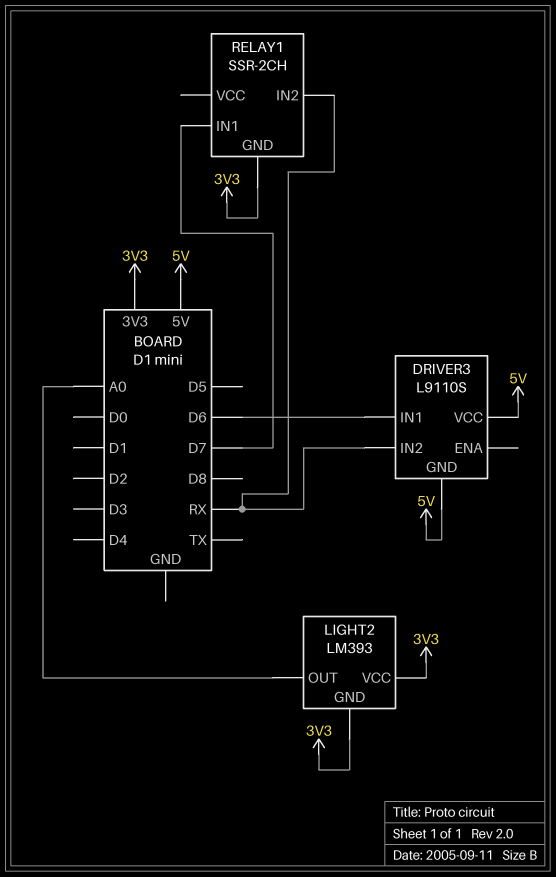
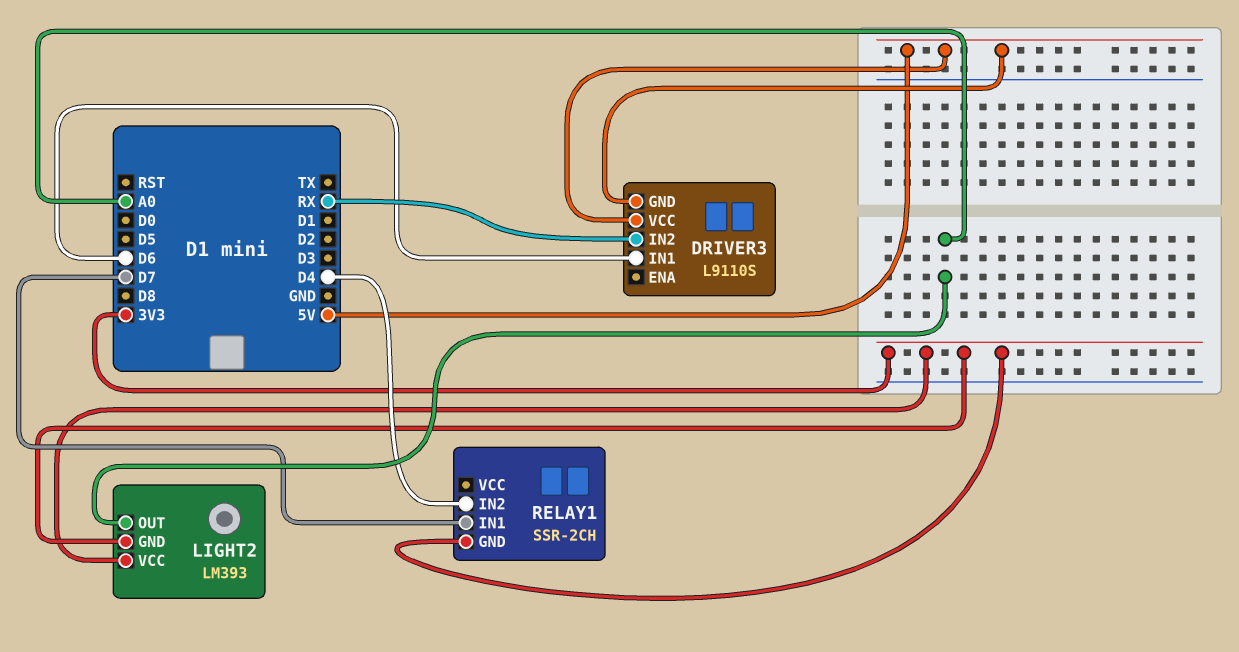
RELAY1 pin IN2: RX -> D4

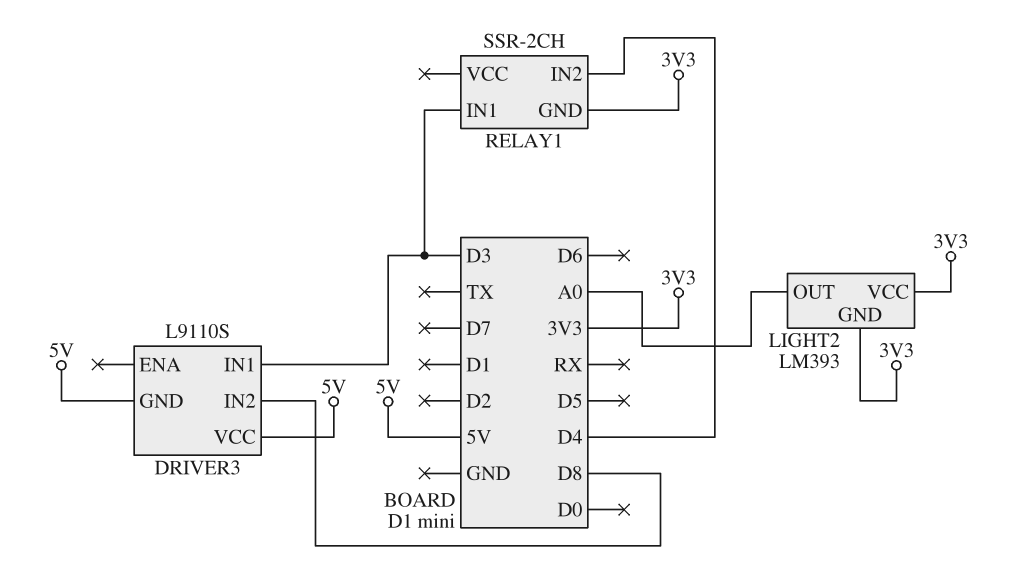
DRIVER3 pin IN1: D6 -> D3
DRIVER3 pin IN2: RX -> D8
RELAY1 pin IN1: D7 -> D3

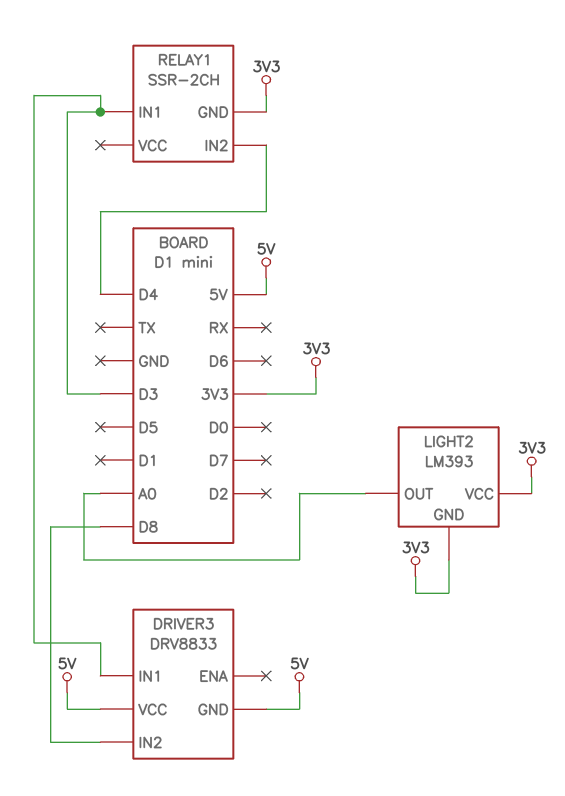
DRIVER3: L9110S -> DRV8833

